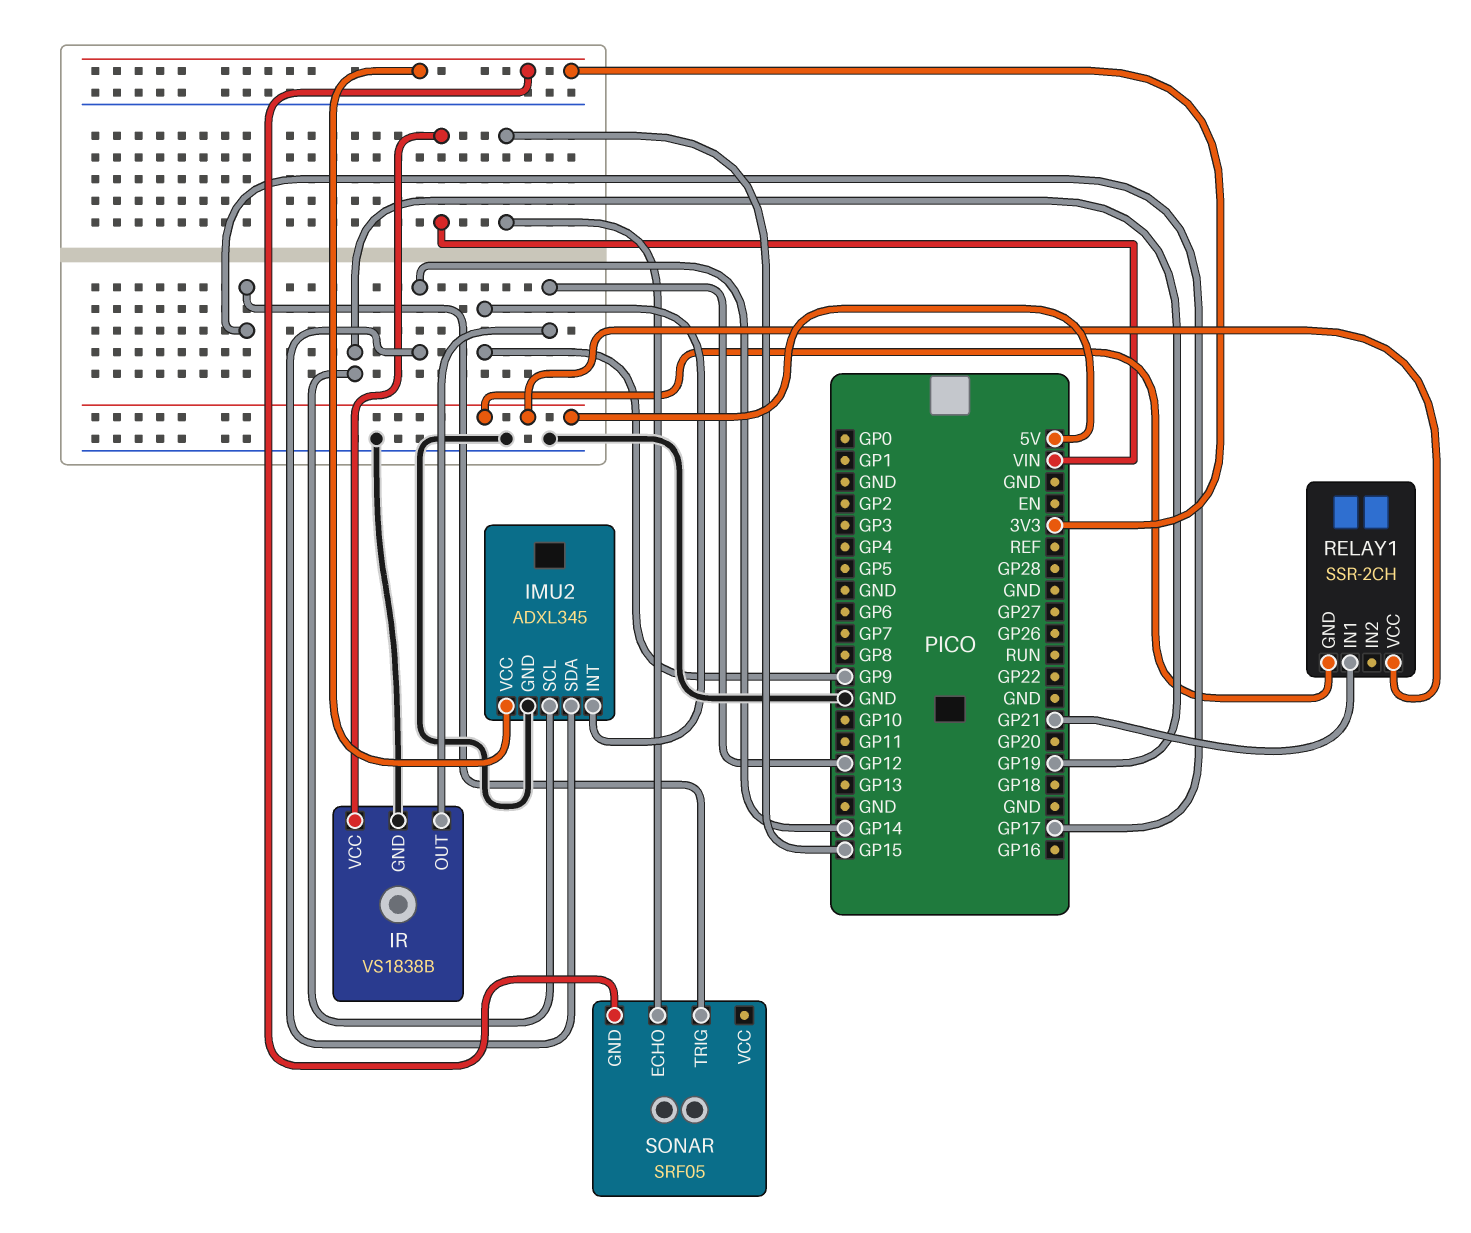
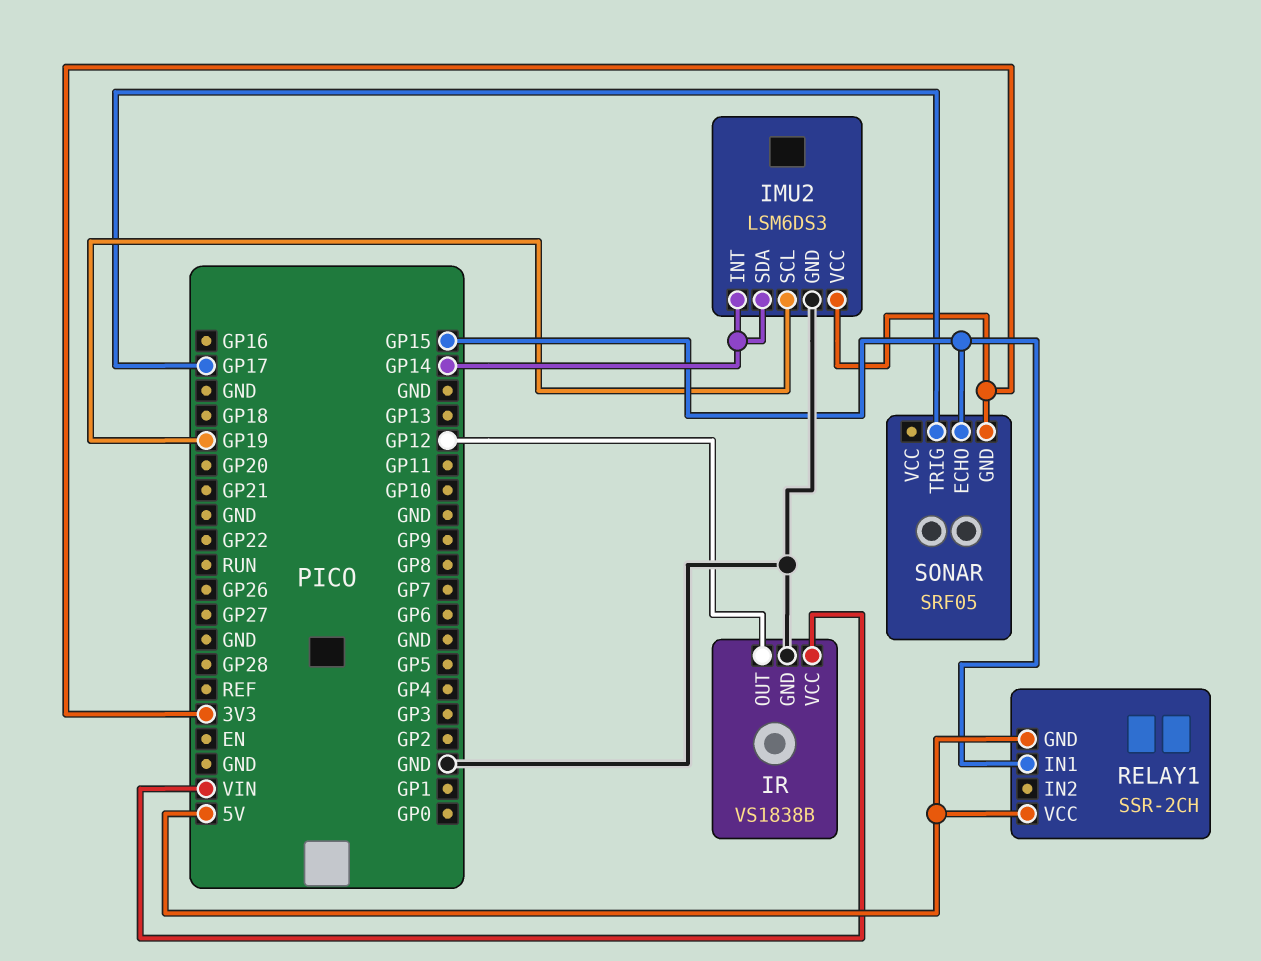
IMU2: ADXL345 -> LSM6DS3
IMU2 pin INT: GP9 -> GP14
RELAY1 pin IN1: GP21 -> GP15

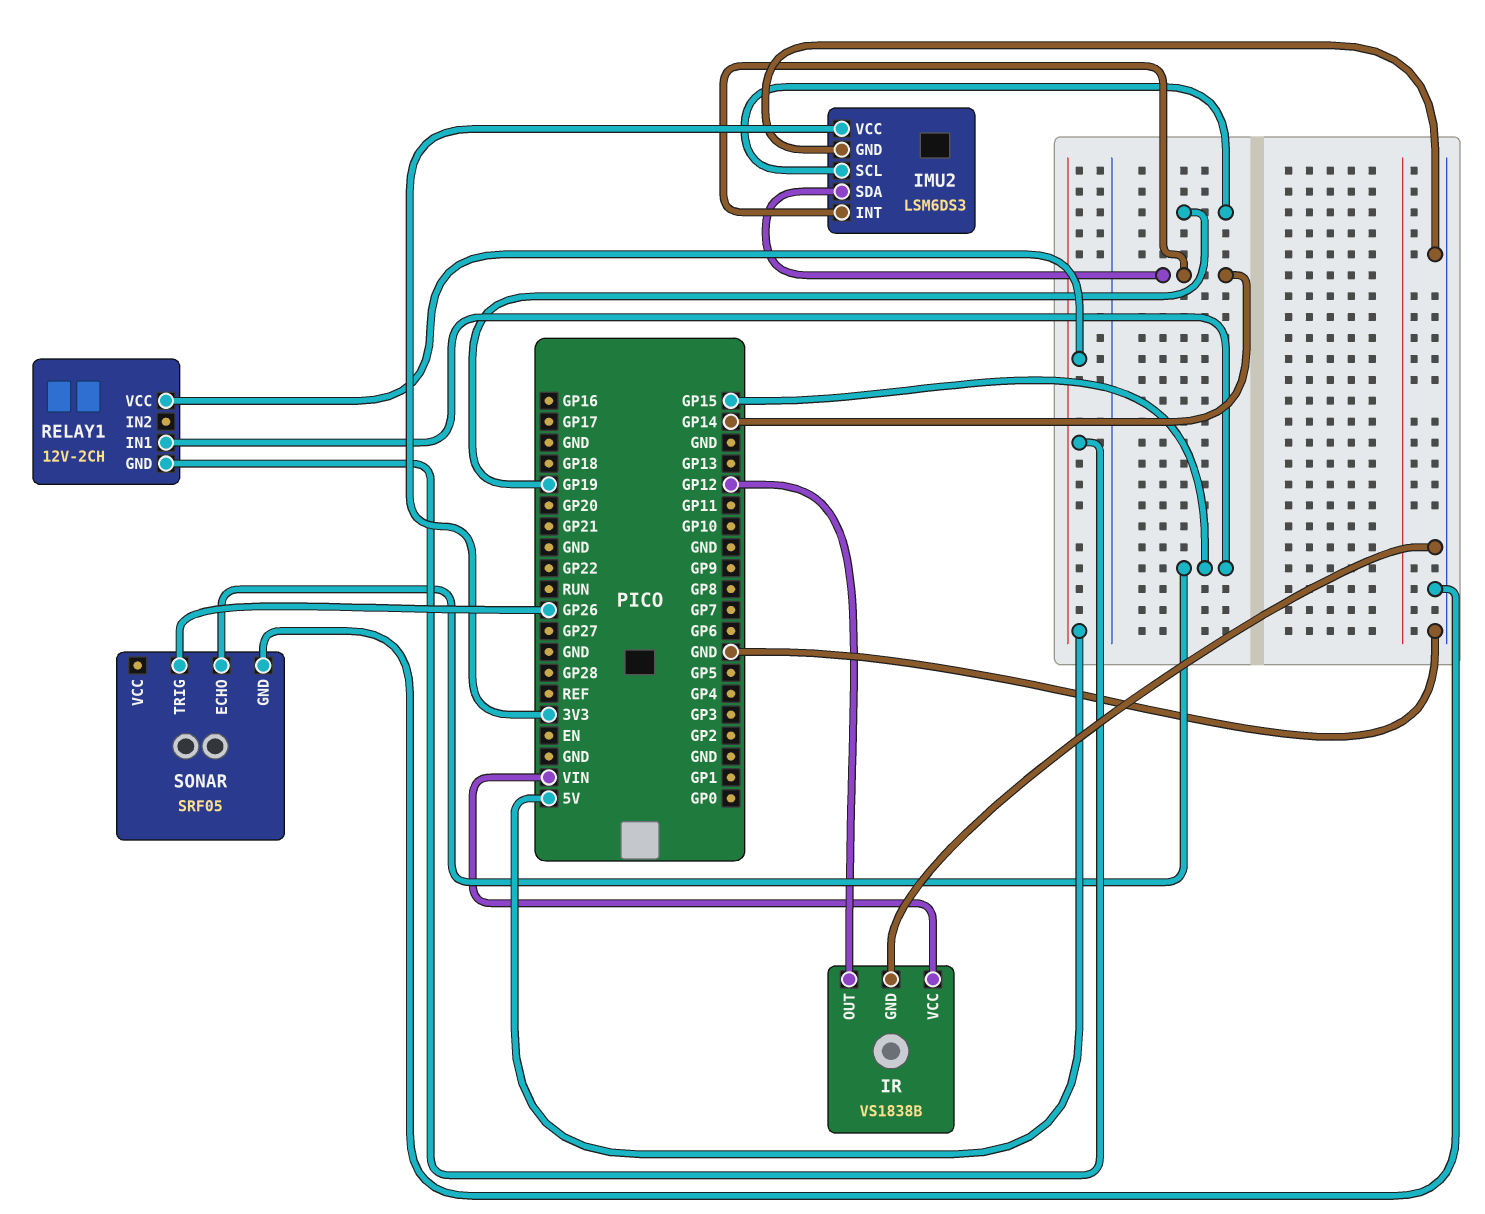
RELAY1: SSR-2CH -> 12V-2CH
SONAR pin GND: 3V3 -> GND
SONAR pin TRIG: GP17 -> GP26

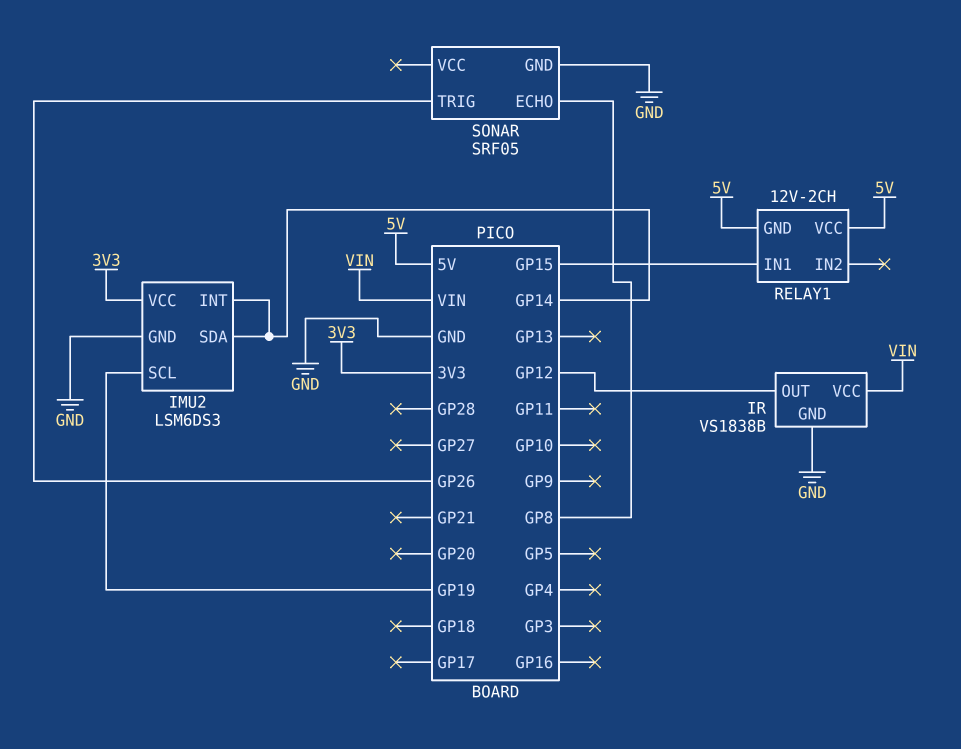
SONAR pin ECHO: GP15 -> GP8

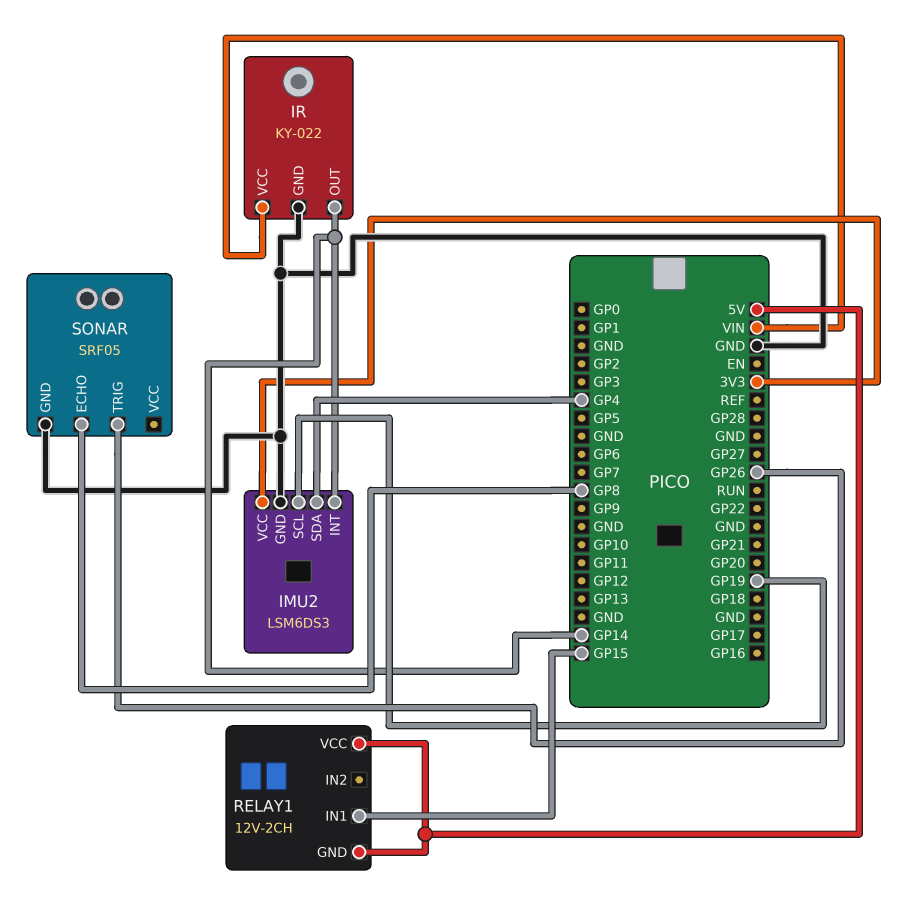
IMU2 pin SDA: GP14 -> GP4
IR: VS1838B -> KY-022
IR pin OUT: GP12 -> GP14

